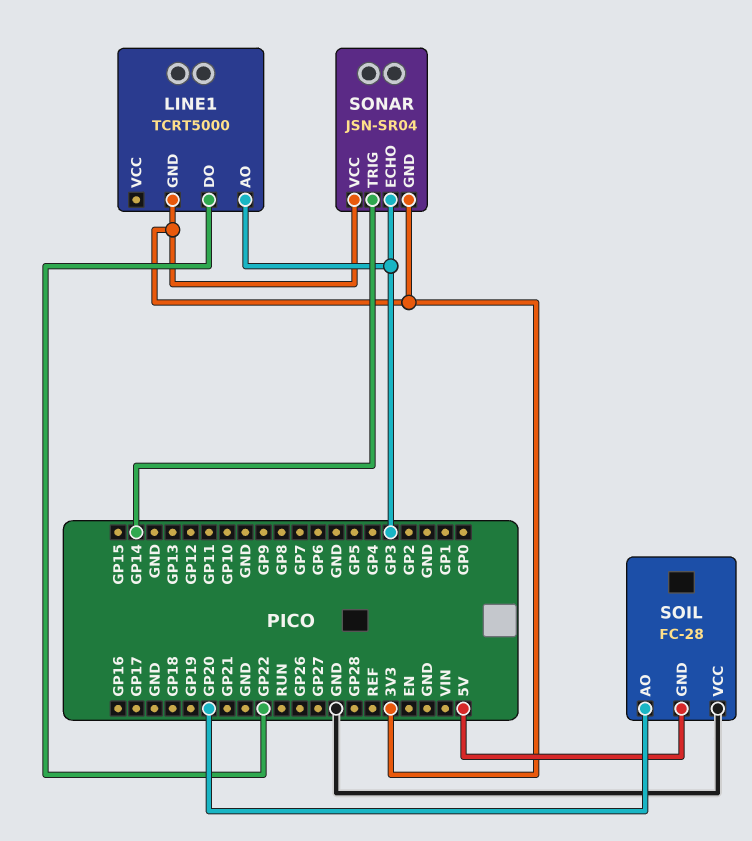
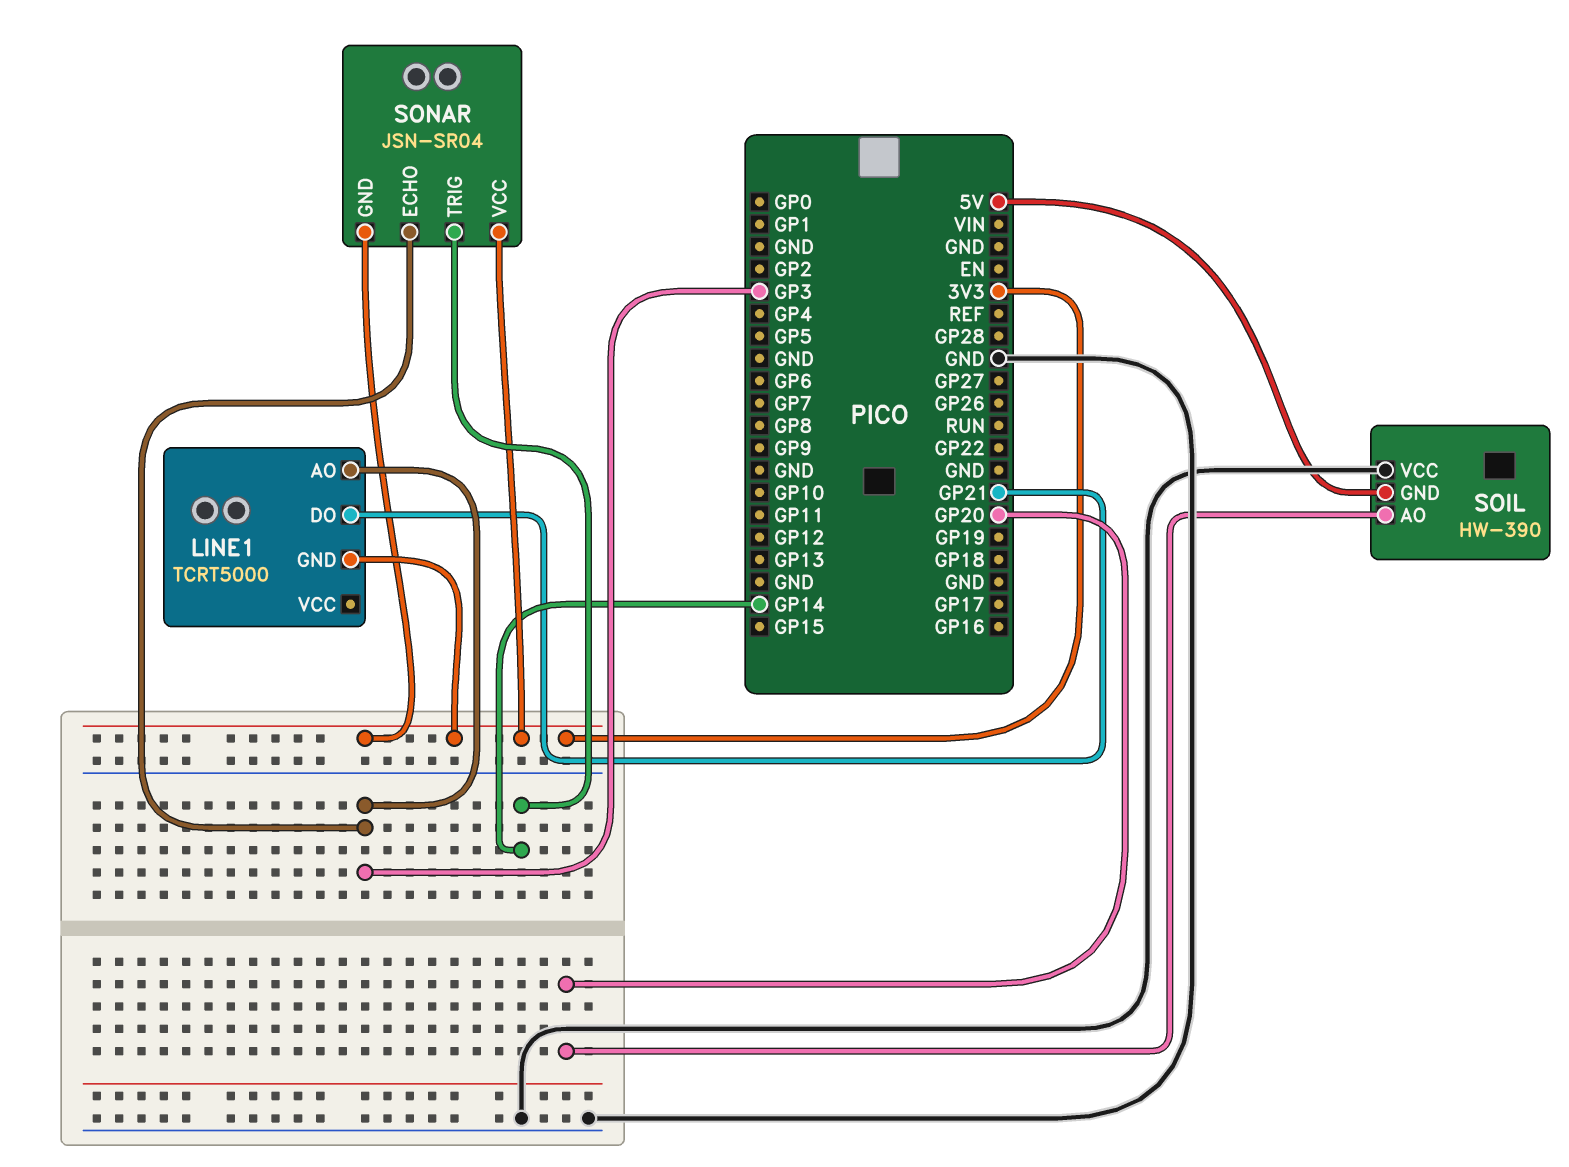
LINE1 pin DO: GP22 -> GP21
SOIL: FC-28 -> HW-390

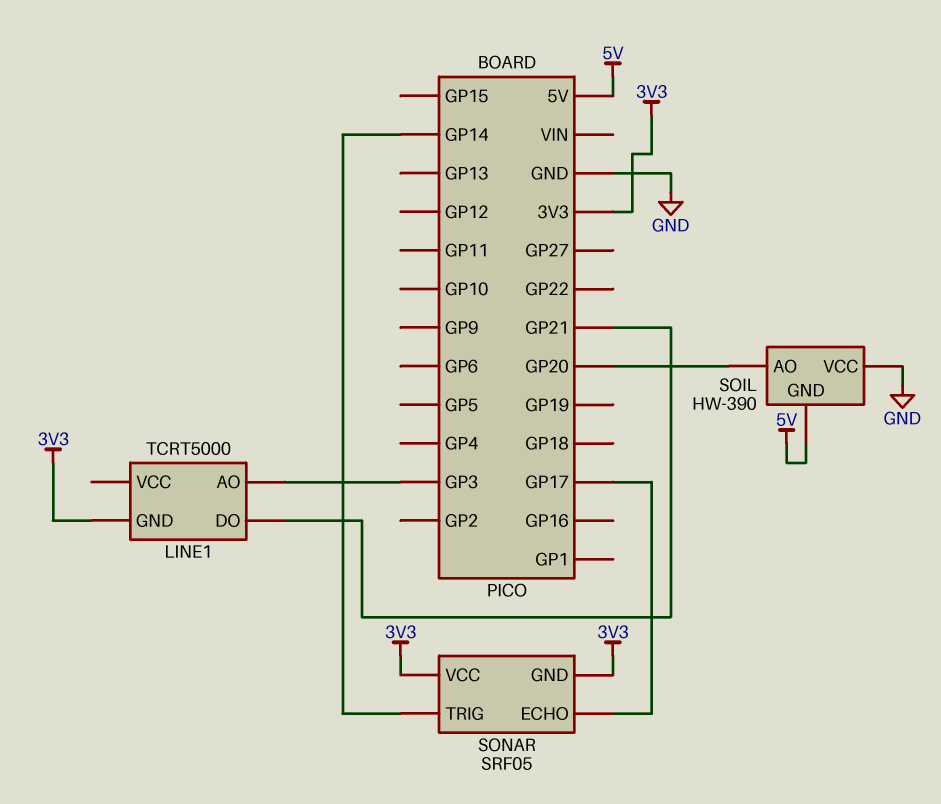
SONAR: JSN-SR04 -> SRF05
SONAR pin ECHO: GP3 -> GP17

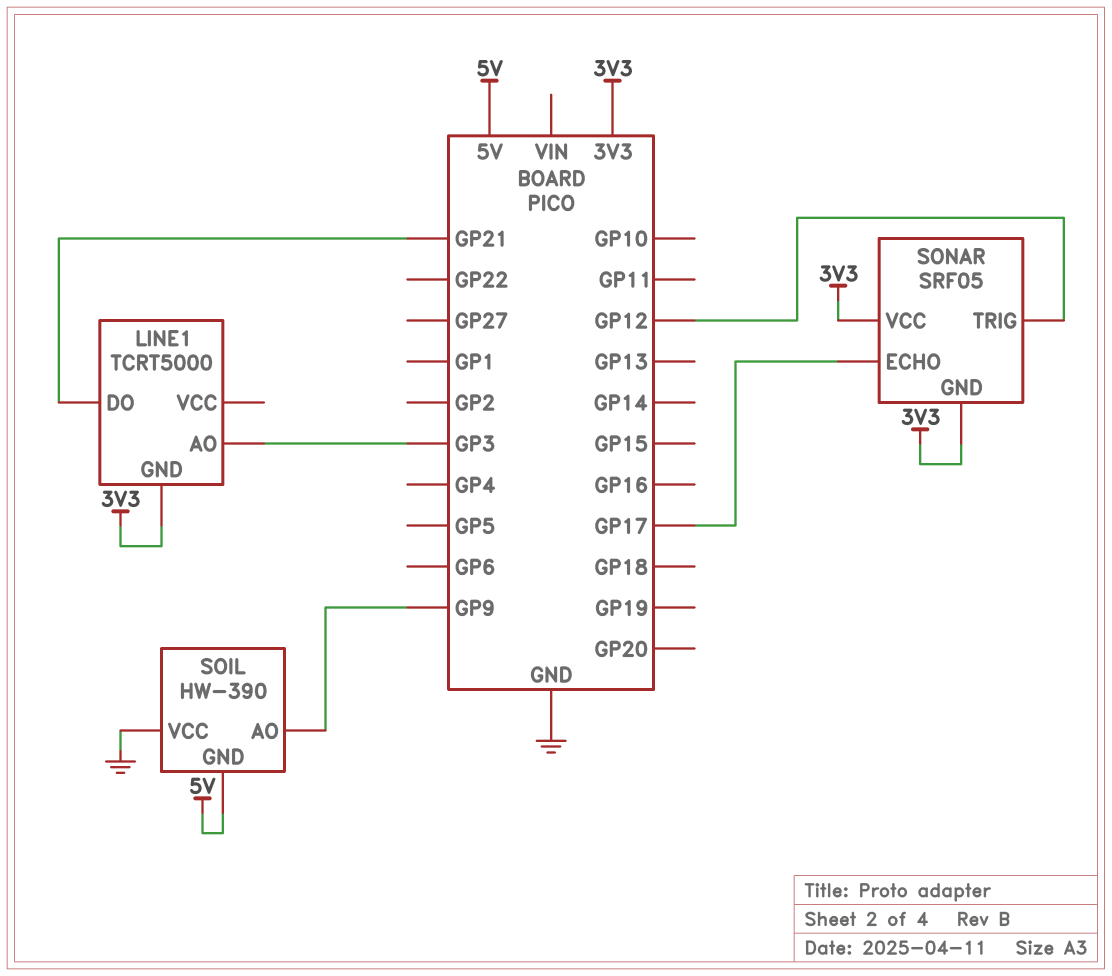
SOIL pin AO: GP20 -> GP9
SONAR pin TRIG: GP14 -> GP12

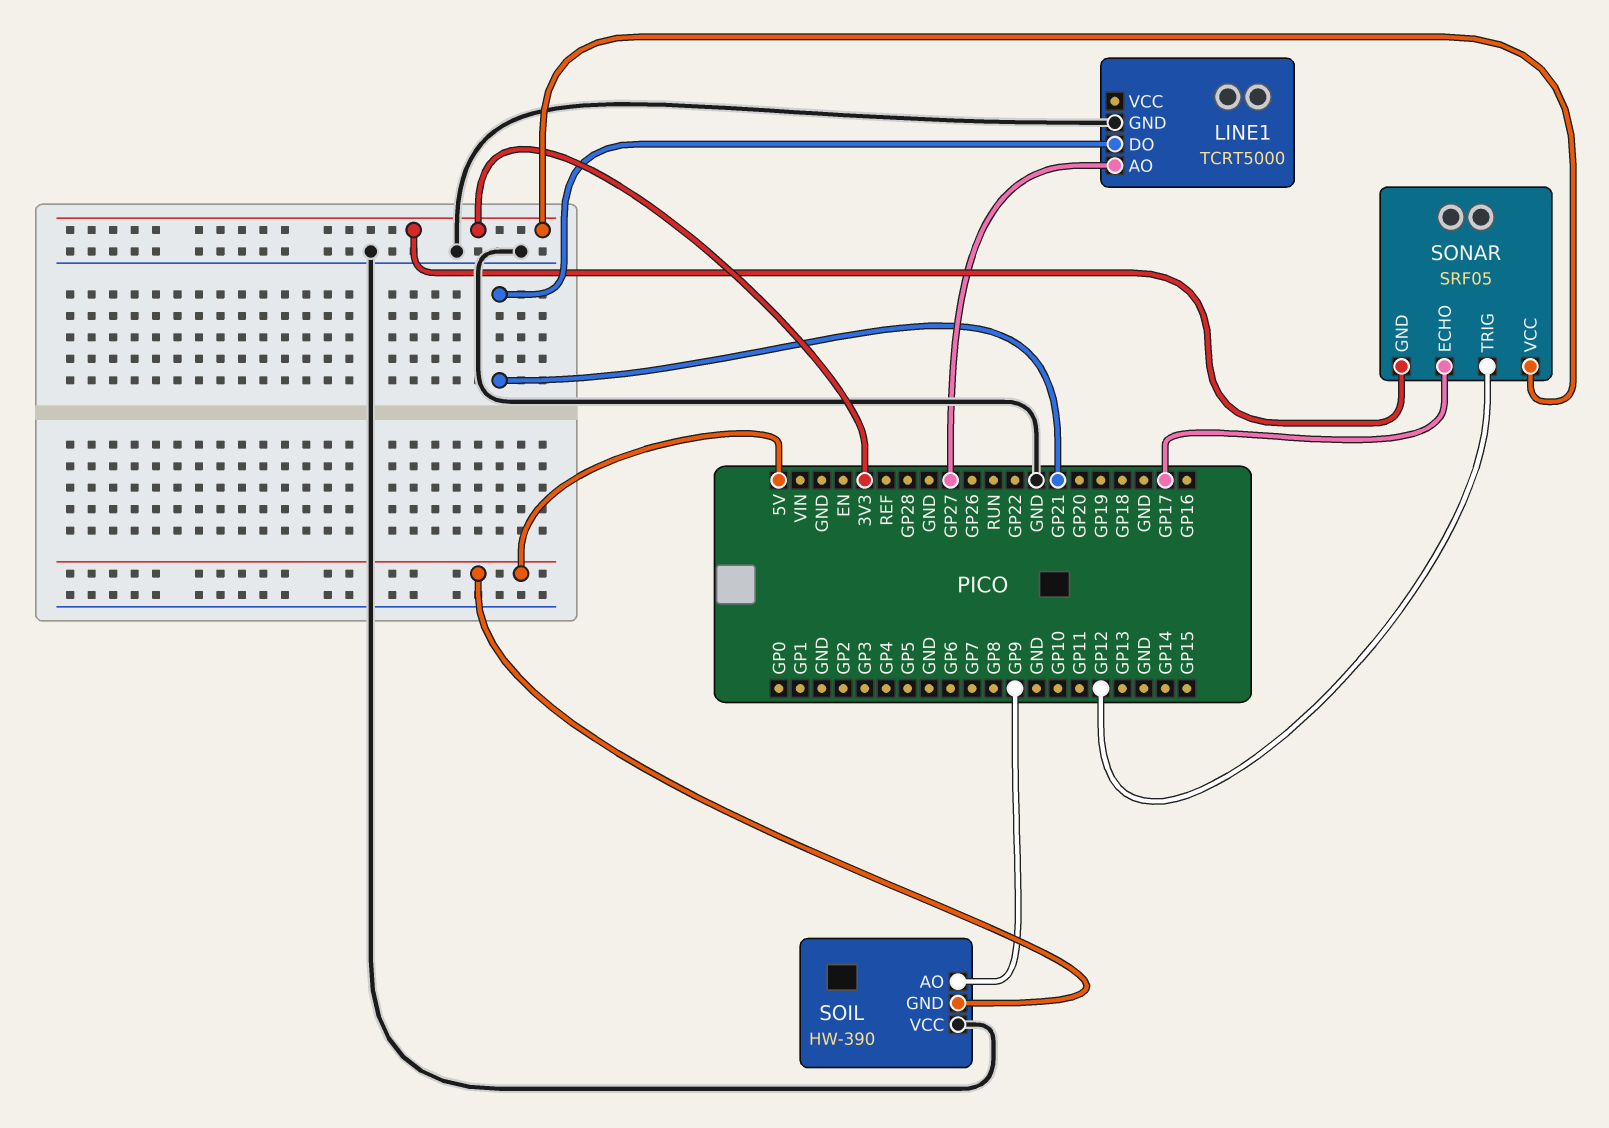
LINE1 pin AO: GP3 -> GP27
LINE1 pin GND: 3V3 -> GND

